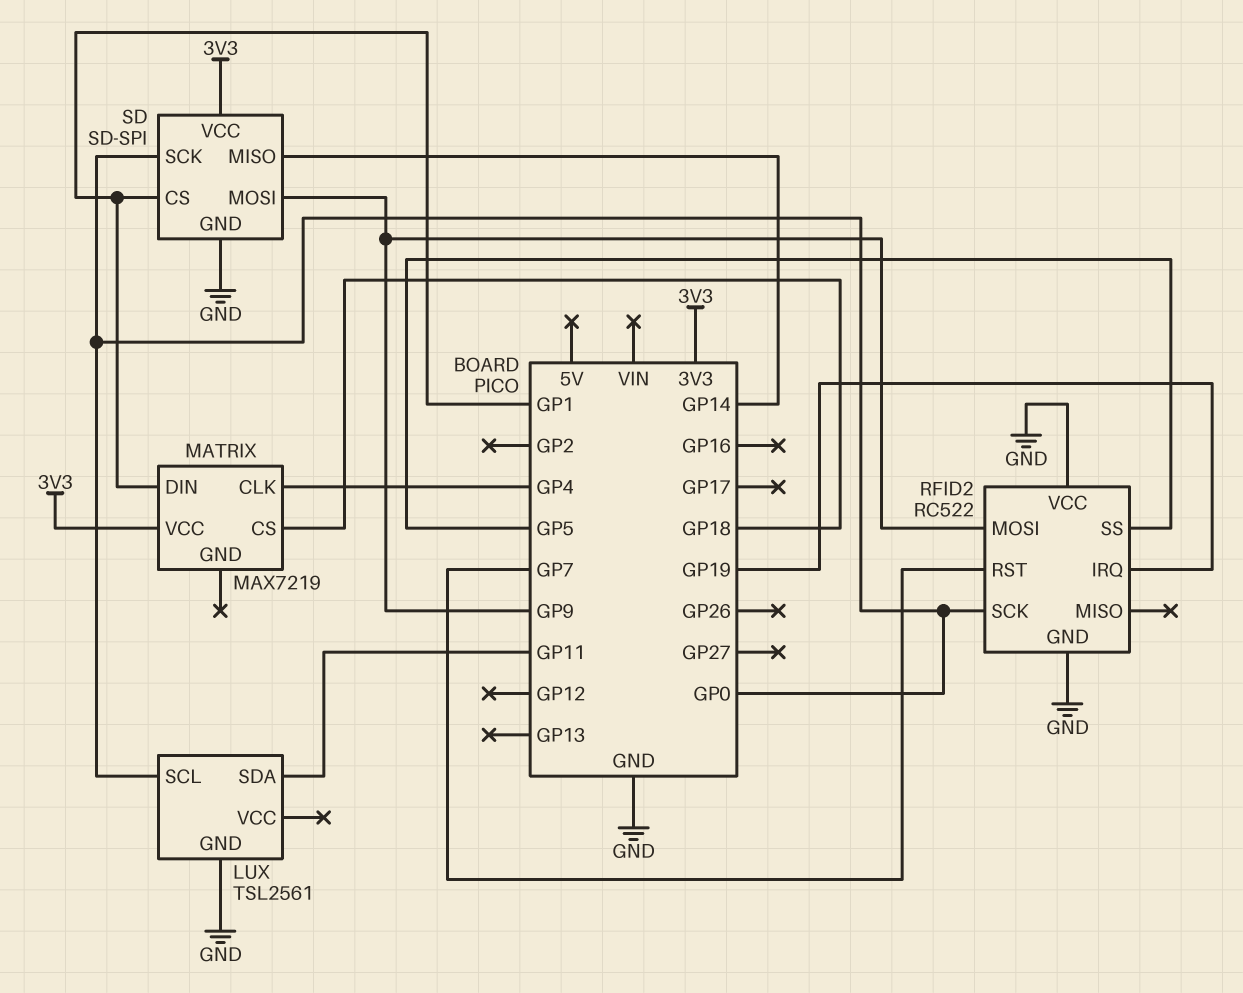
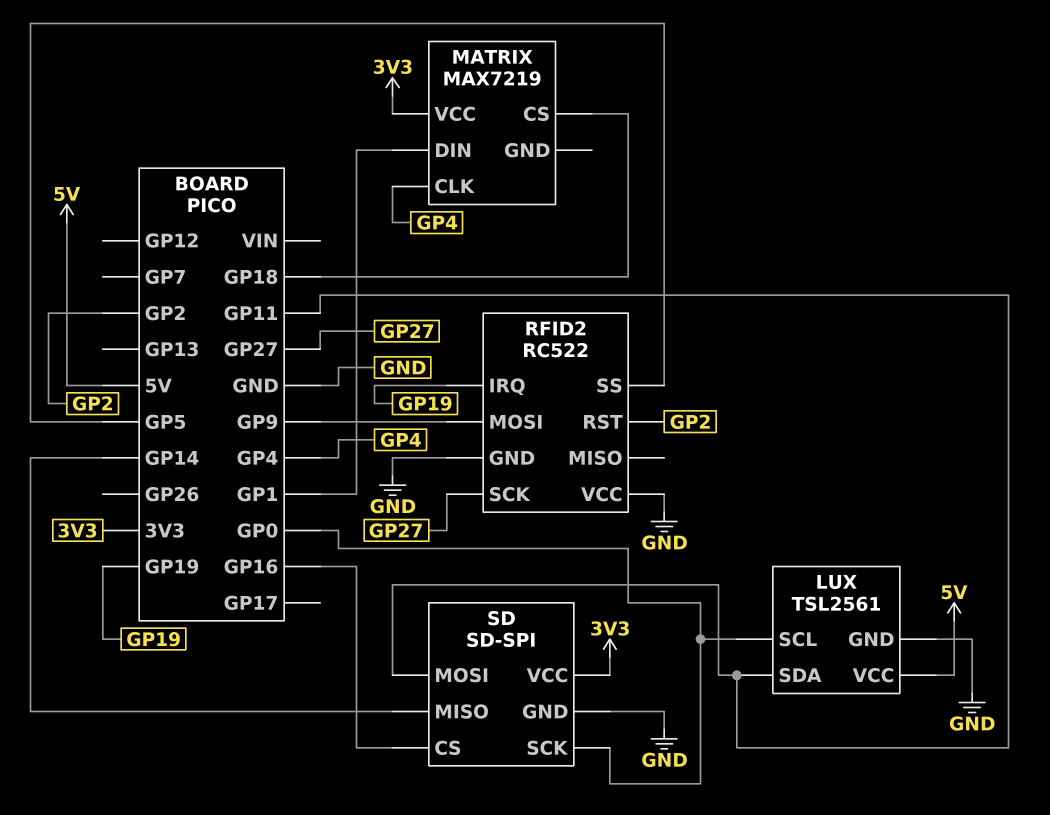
LUX pin VCC: none -> 5V
RFID2 pin RST: GP7 -> GP2
RFID2 pin SCK: GP0 -> GP27
SD pin CS: GP1 -> GP16
SD pin MOSI: GP9 -> GP11

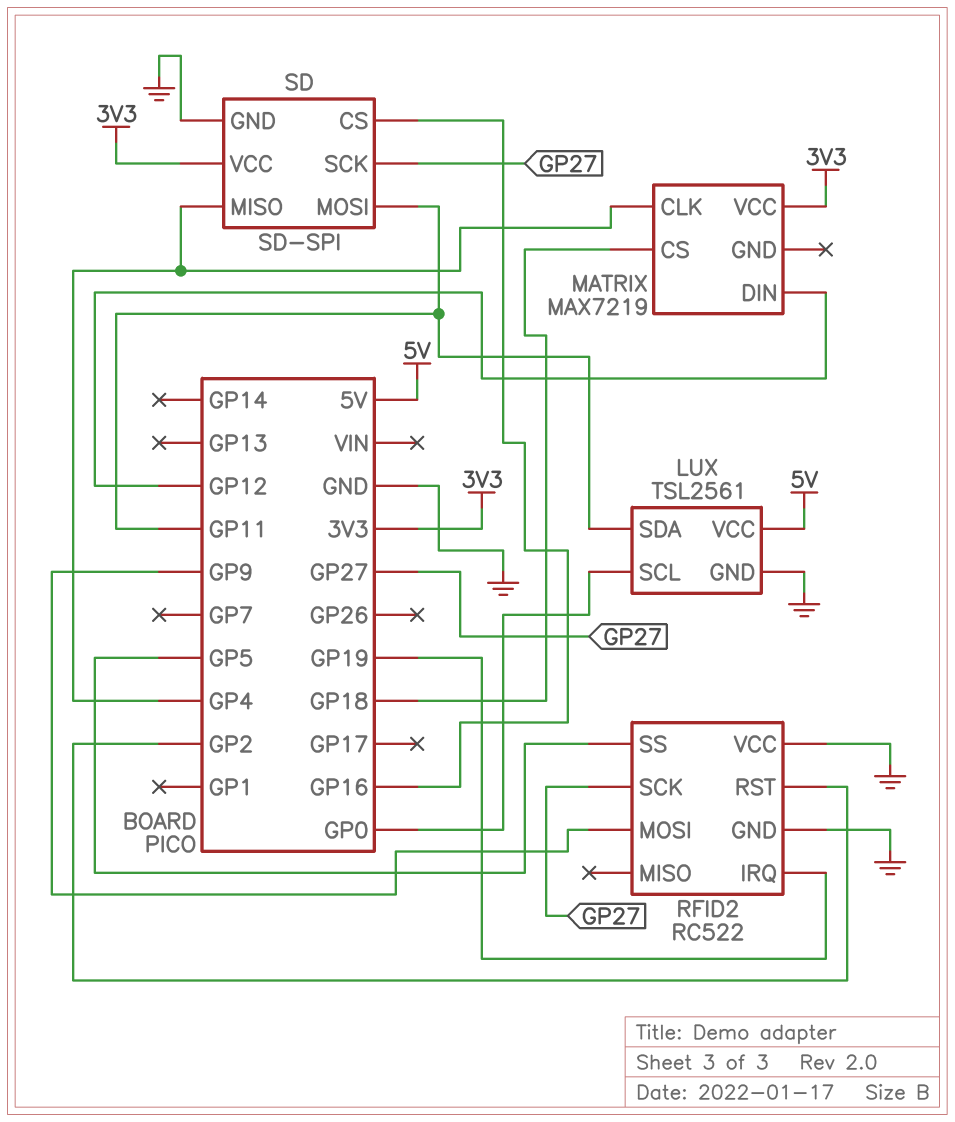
MATRIX pin DIN: GP1 -> GP12
SD pin MISO: GP14 -> GP4
SD pin SCK: GP0 -> GP27

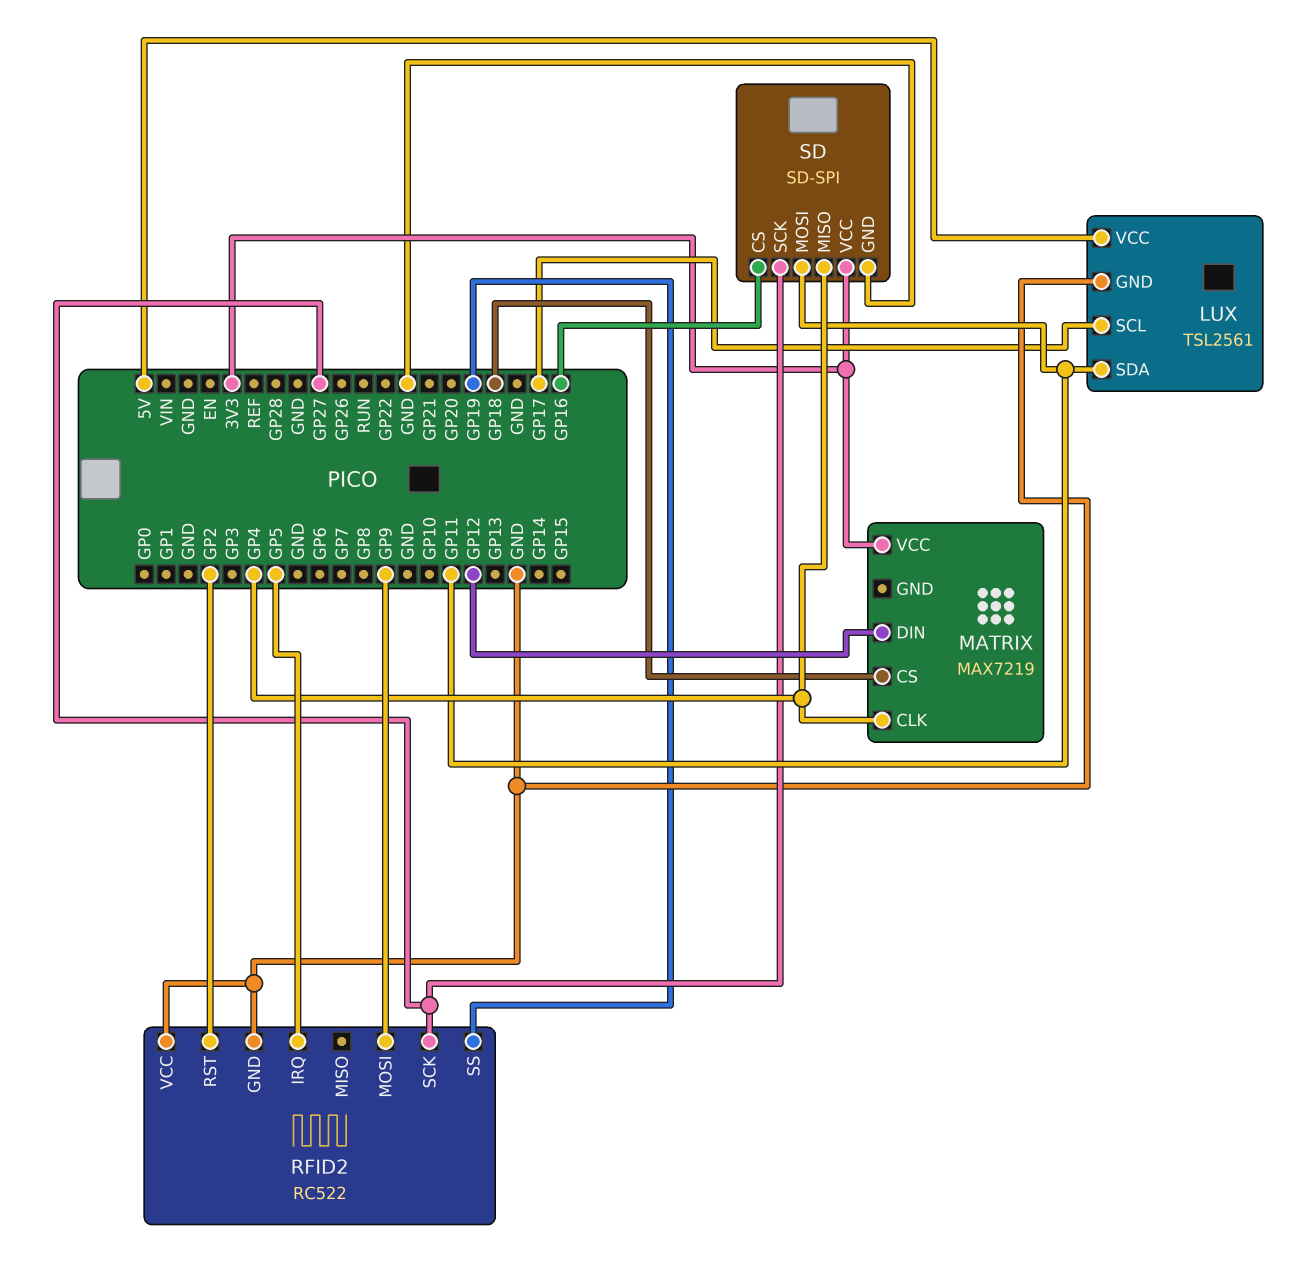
LUX pin SCL: GP0 -> GP17
RFID2 pin IRQ: GP19 -> GP5
RFID2 pin SS: GP5 -> GP19

